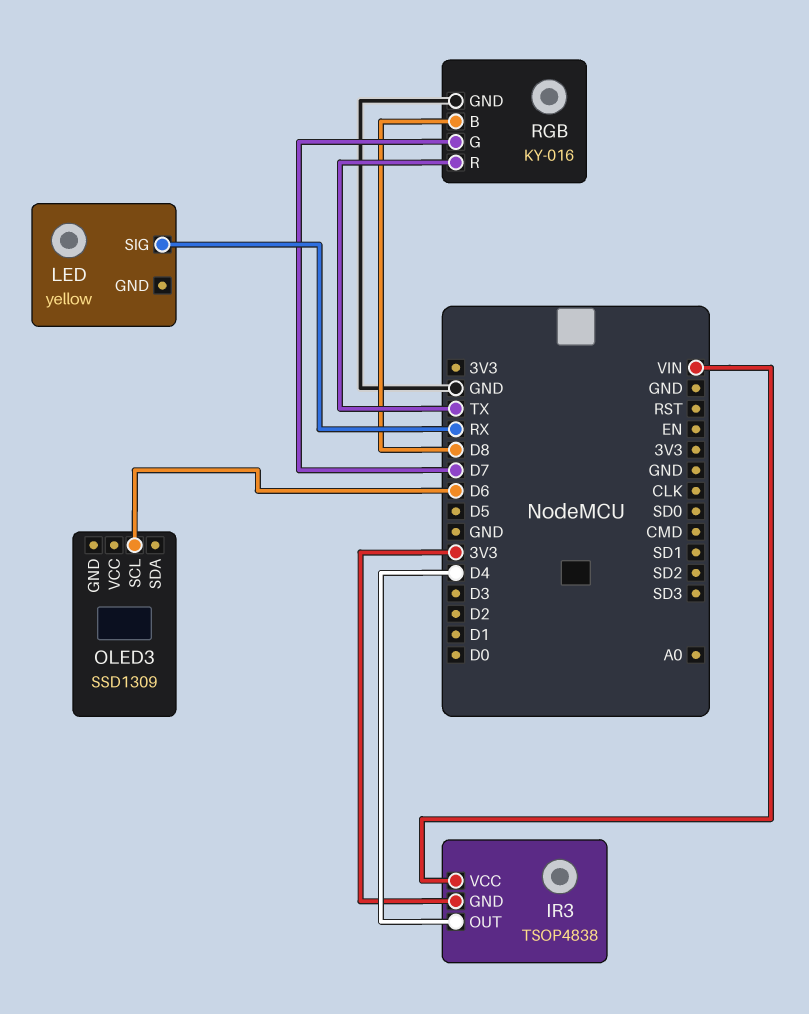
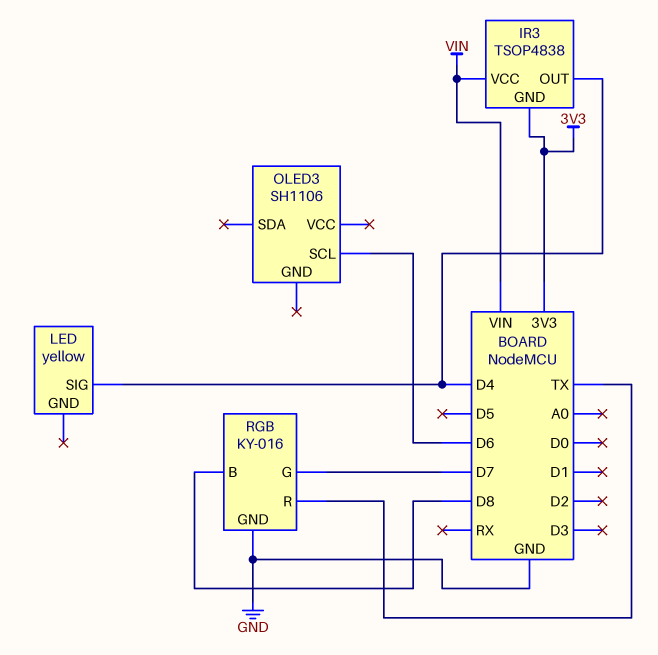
LED pin SIG: RX -> D4
OLED3: SSD1309 -> SH1106

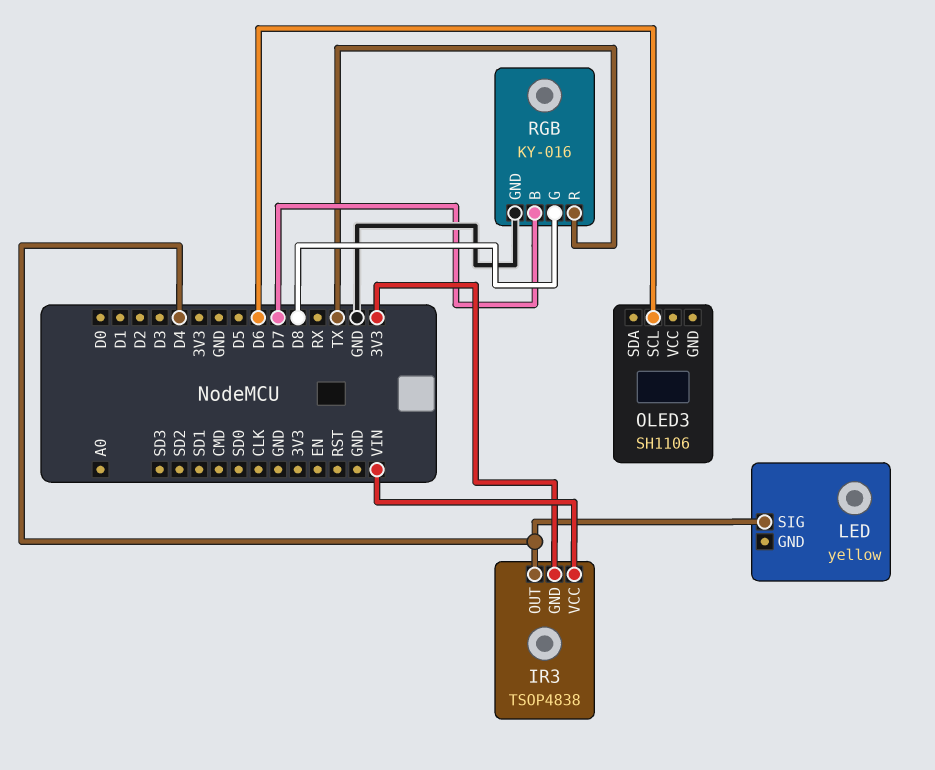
RGB pin B: D8 -> D7
RGB pin G: D7 -> D8

